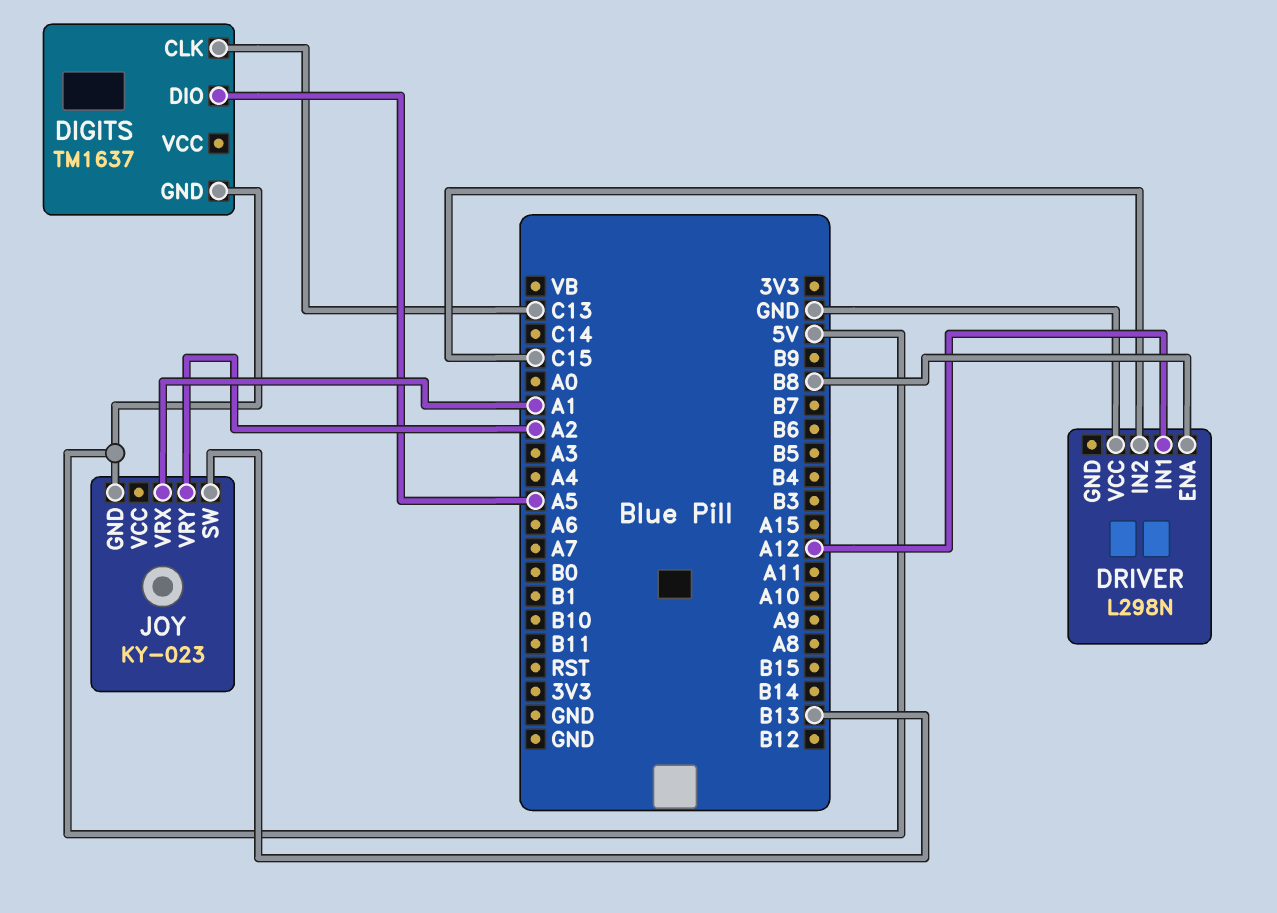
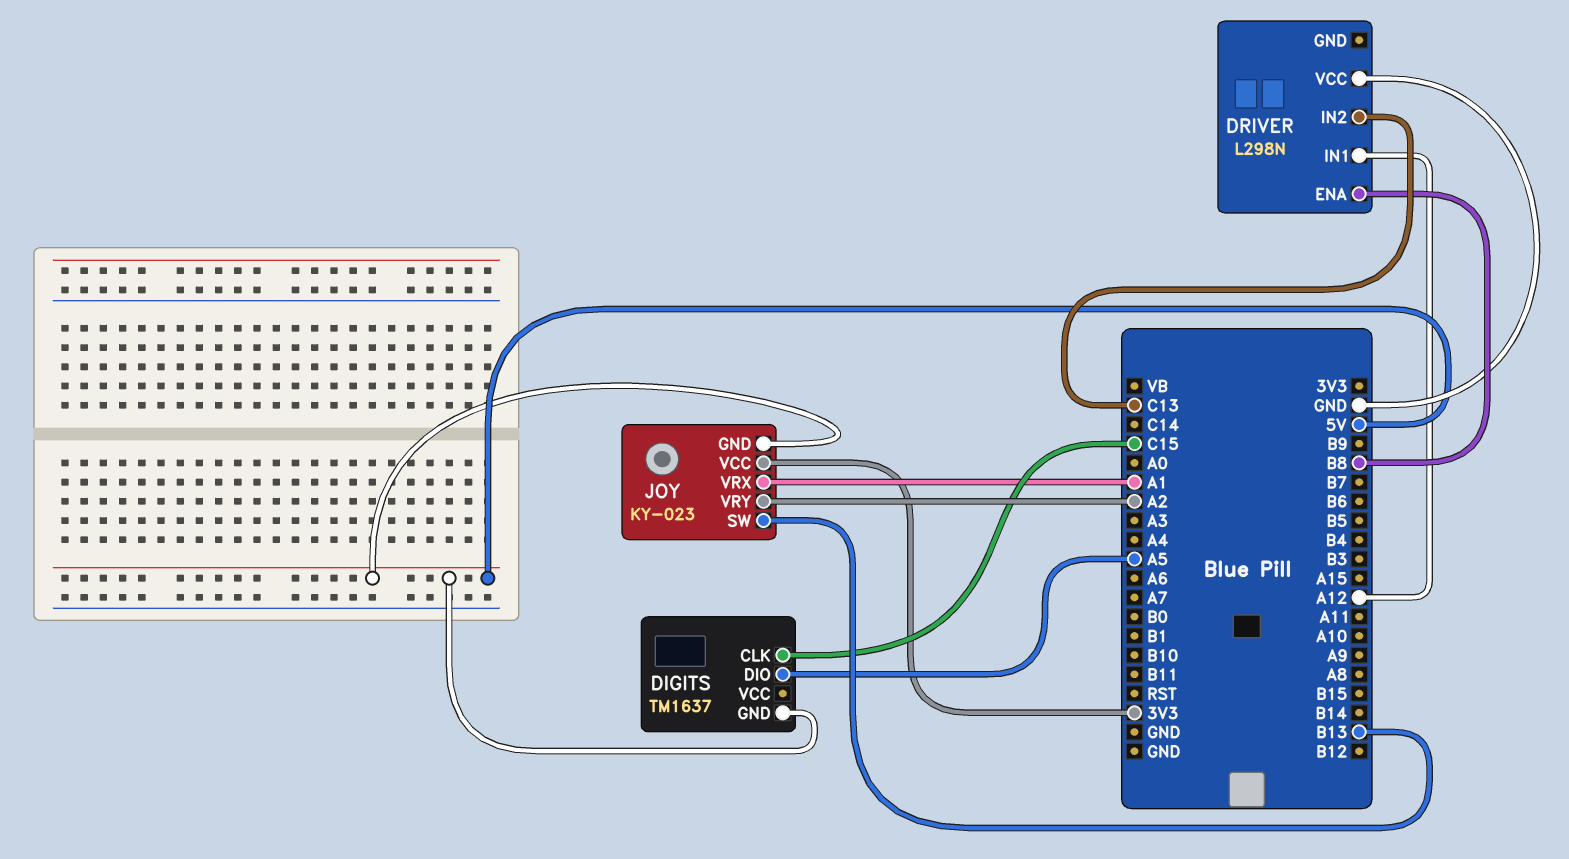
DIGITS pin CLK: C13 -> C15
DRIVER pin IN2: C15 -> C13
JOY pin VCC: none -> 3V3

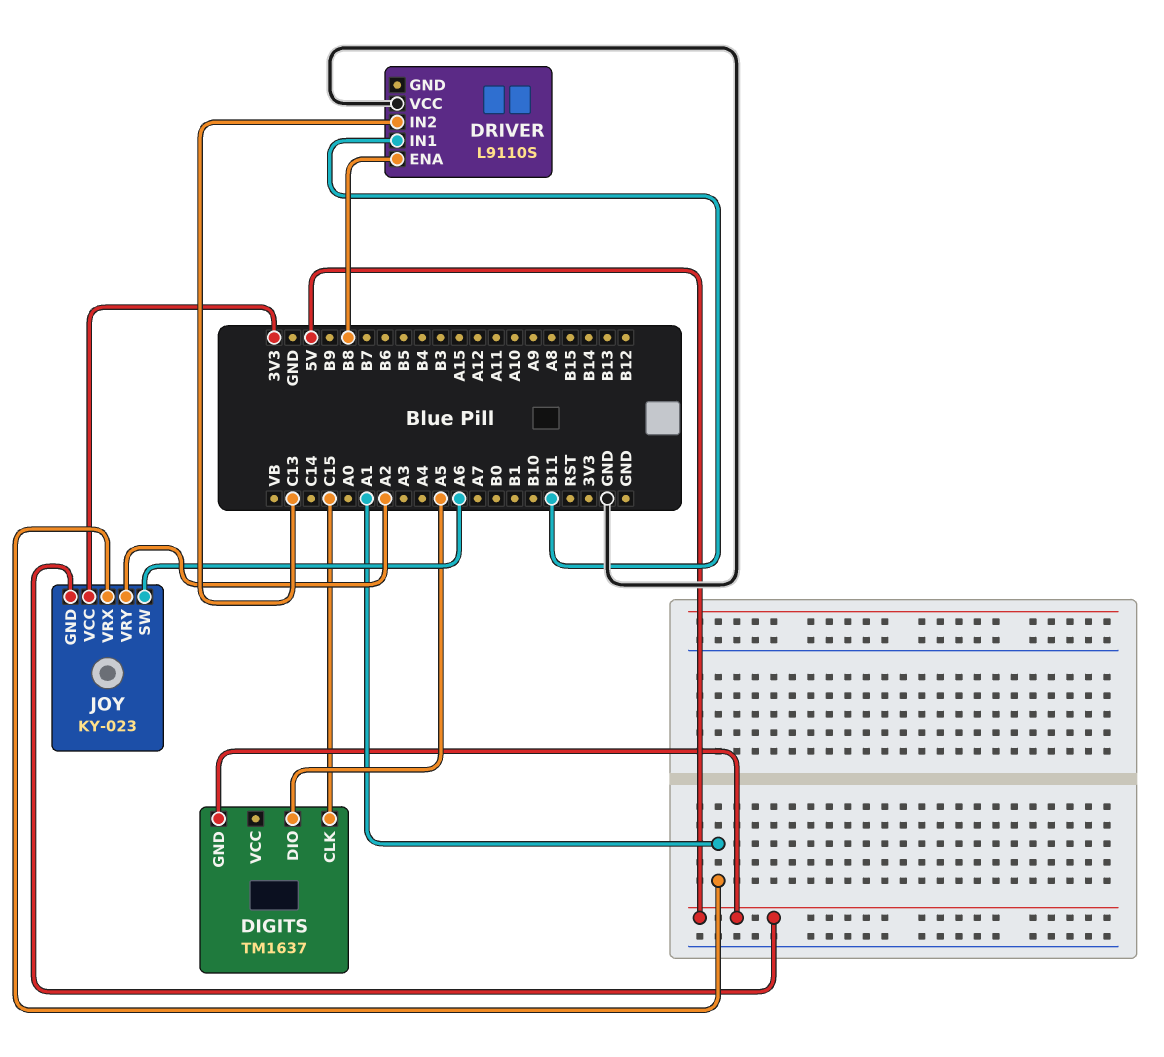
DRIVER: L298N -> L9110S
DRIVER pin IN1: A12 -> B11
JOY pin SW: B13 -> A6

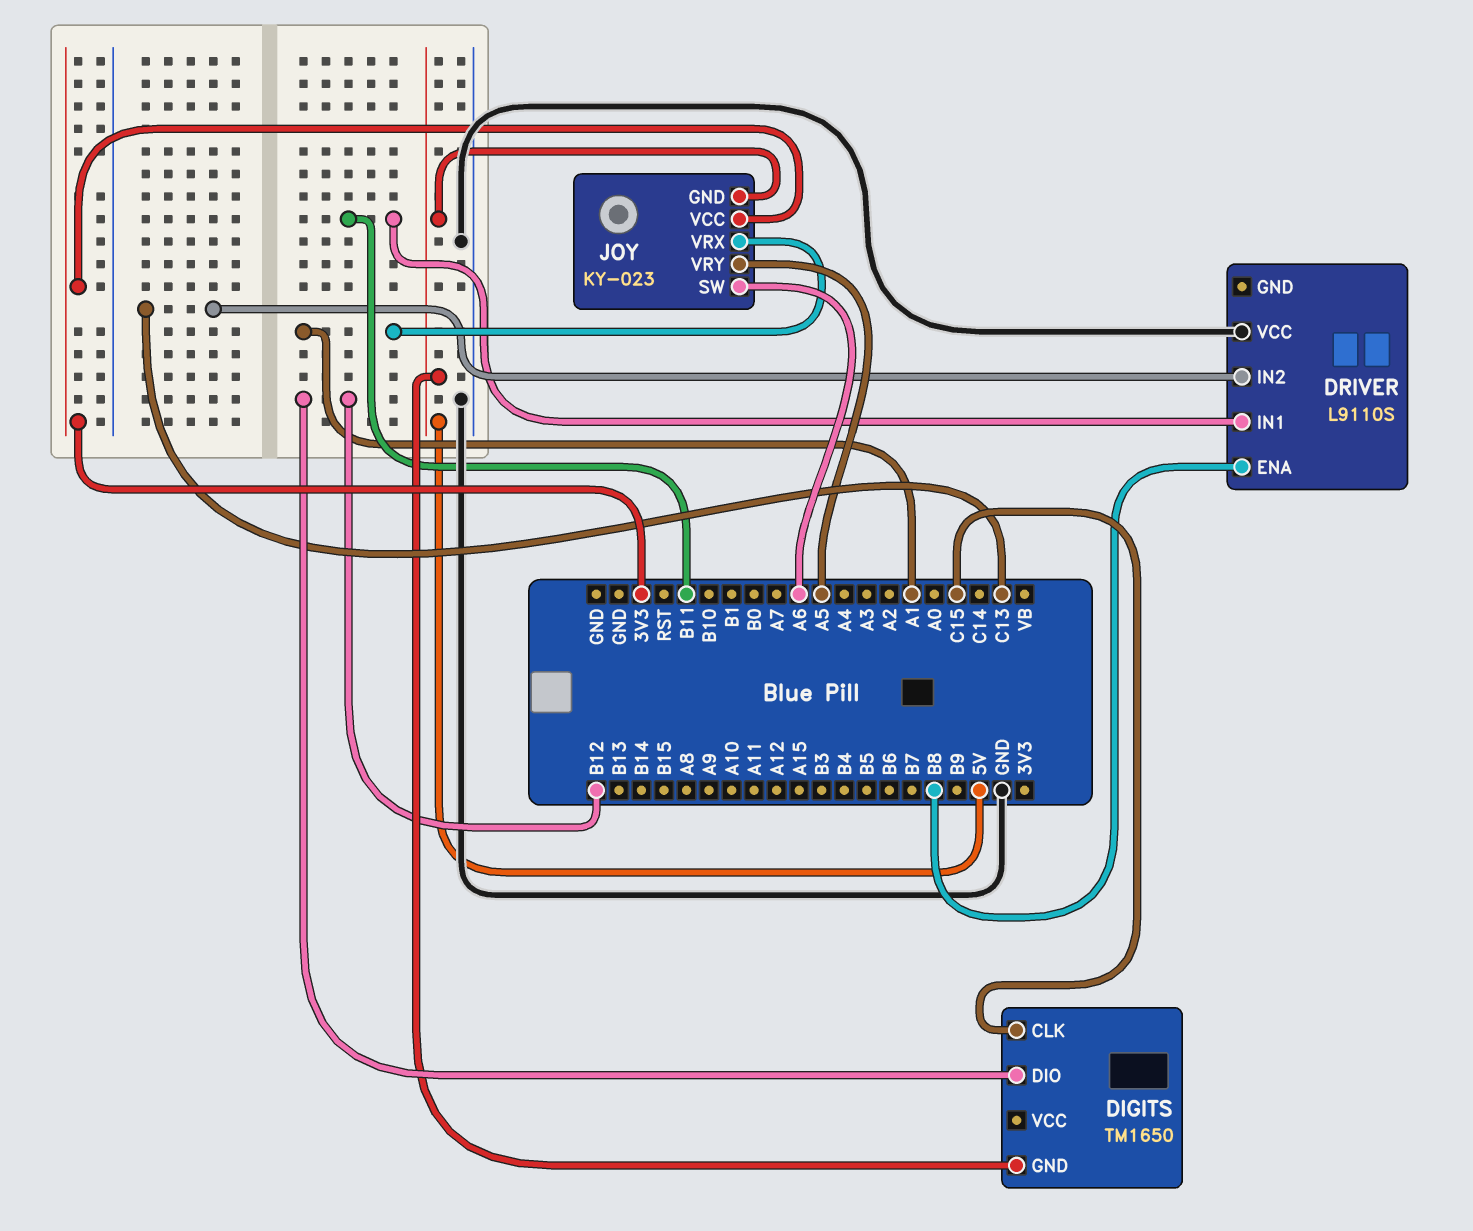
DIGITS: TM1637 -> TM1650
DIGITS pin DIO: A5 -> B12
JOY pin VRY: A2 -> A5

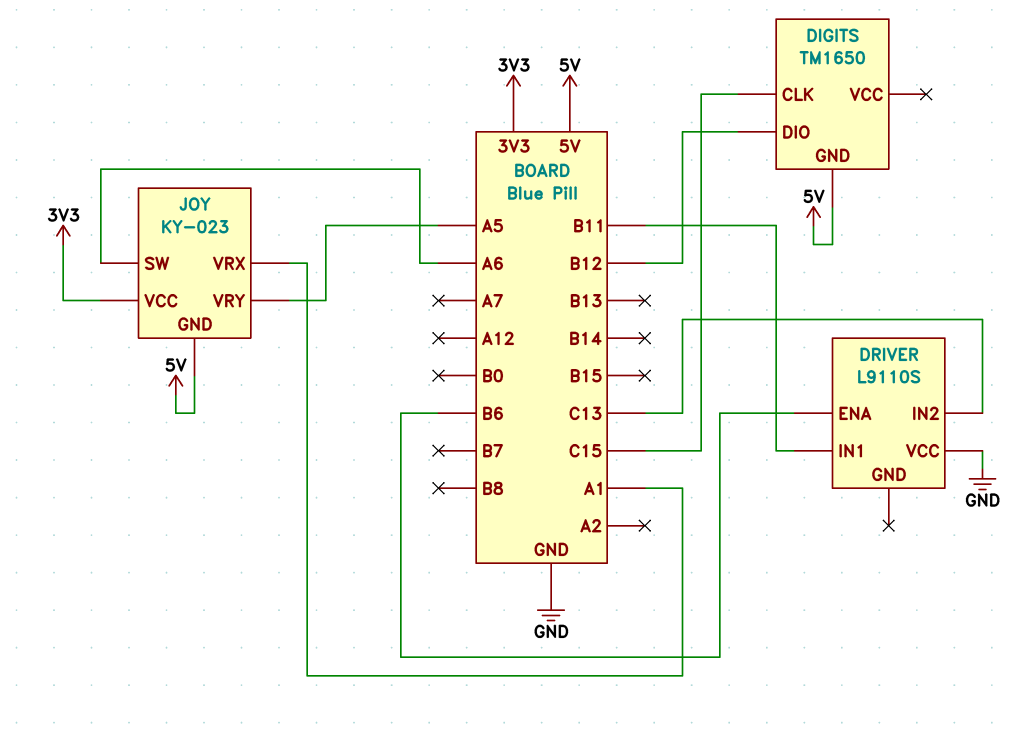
DRIVER pin ENA: B8 -> B6

